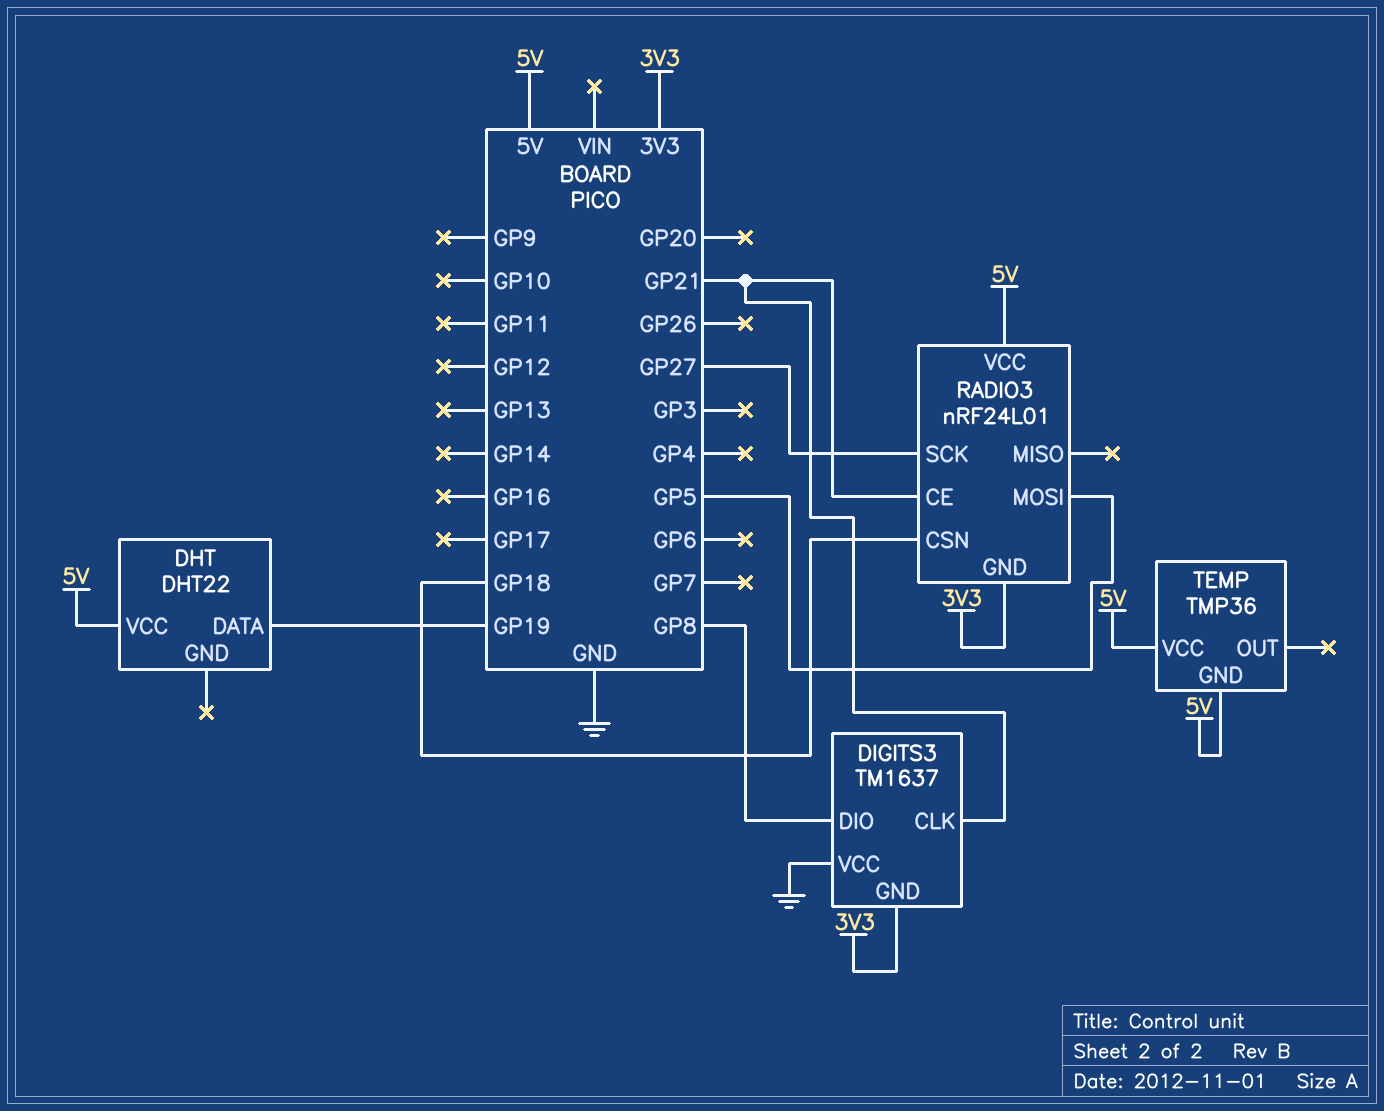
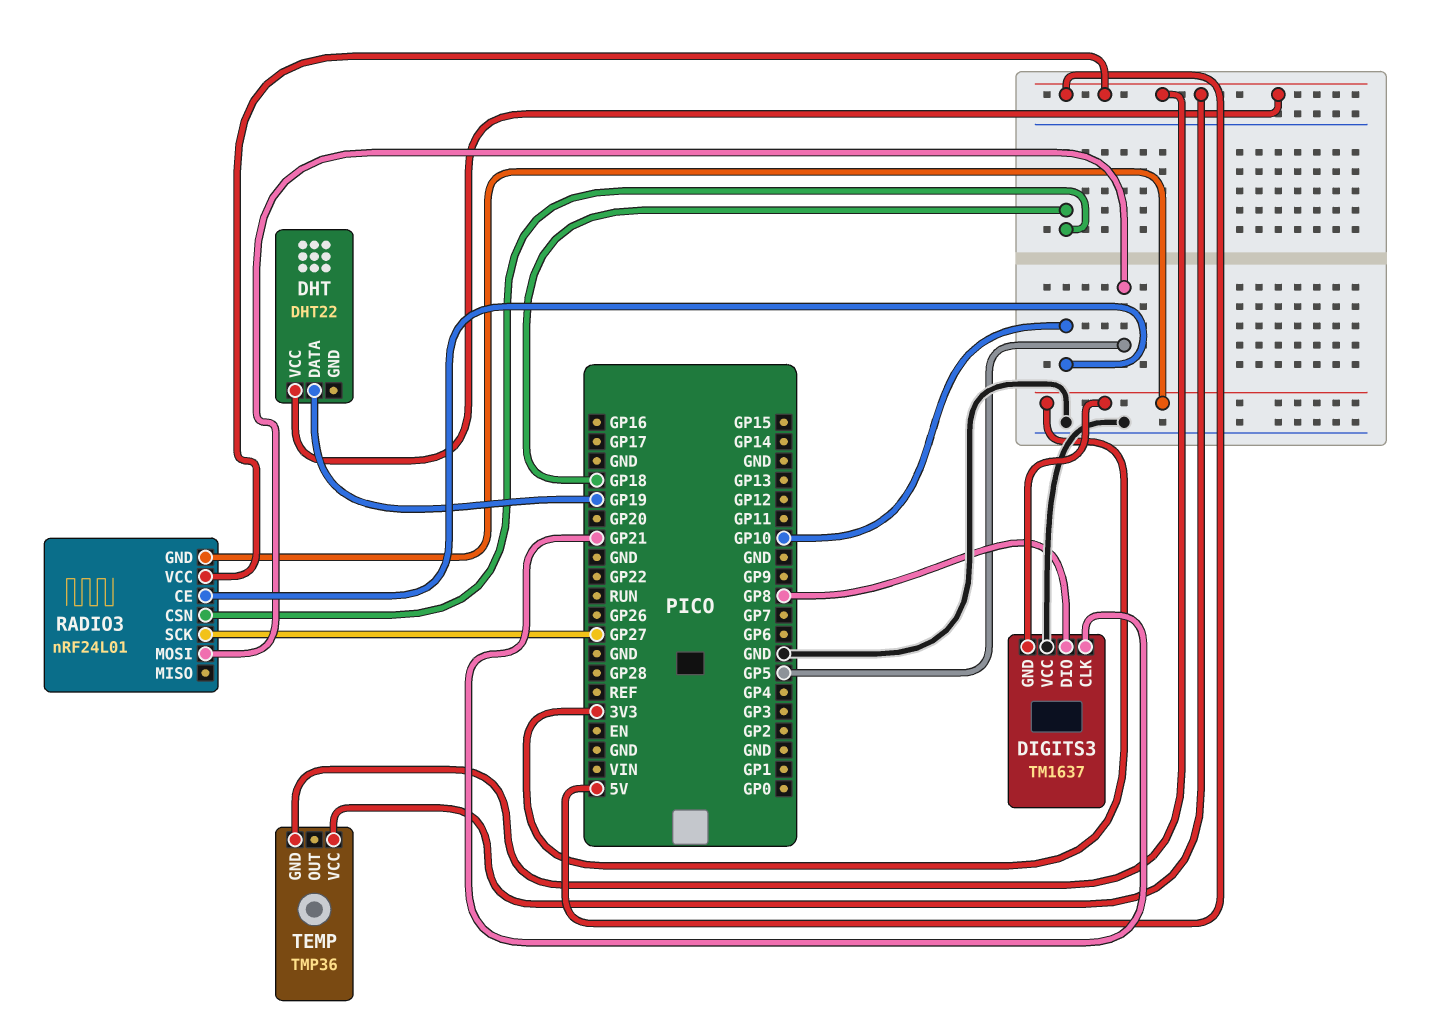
RADIO3 pin CE: GP21 -> GP10

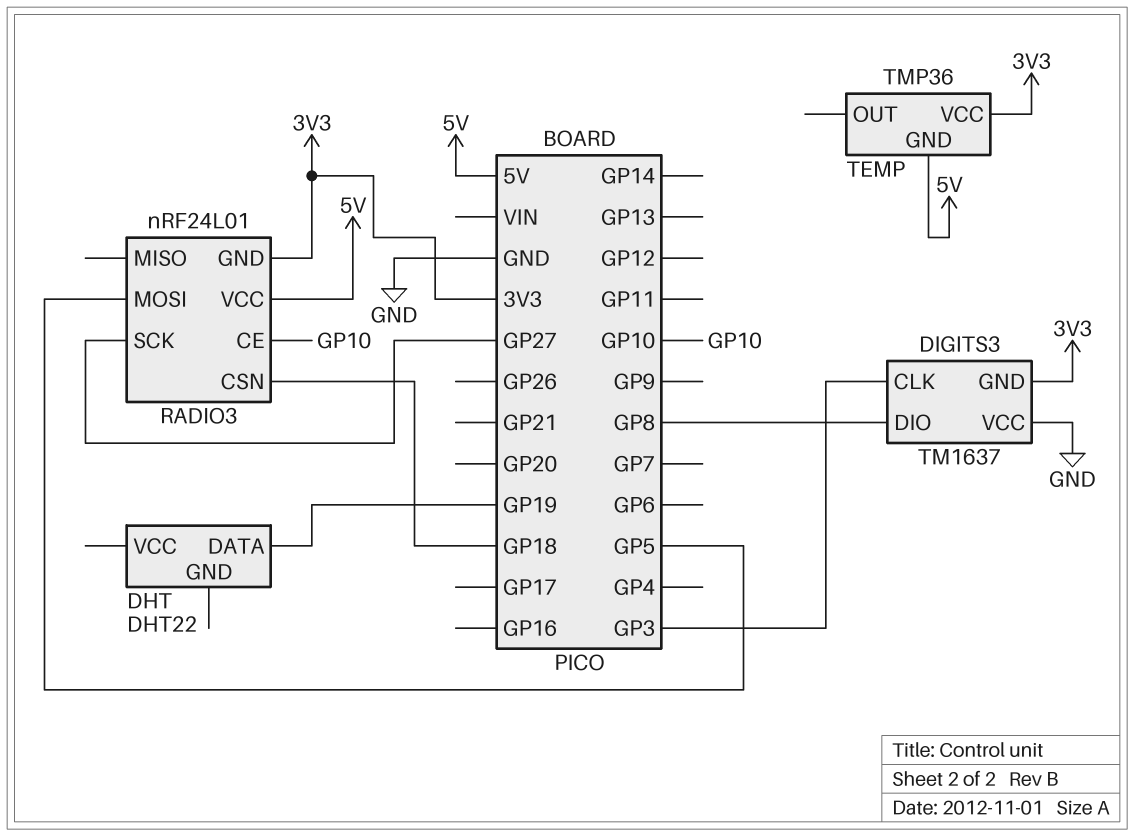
DHT pin VCC: 5V -> none
DIGITS3 pin CLK: GP21 -> GP3
TEMP pin VCC: 5V -> 3V3

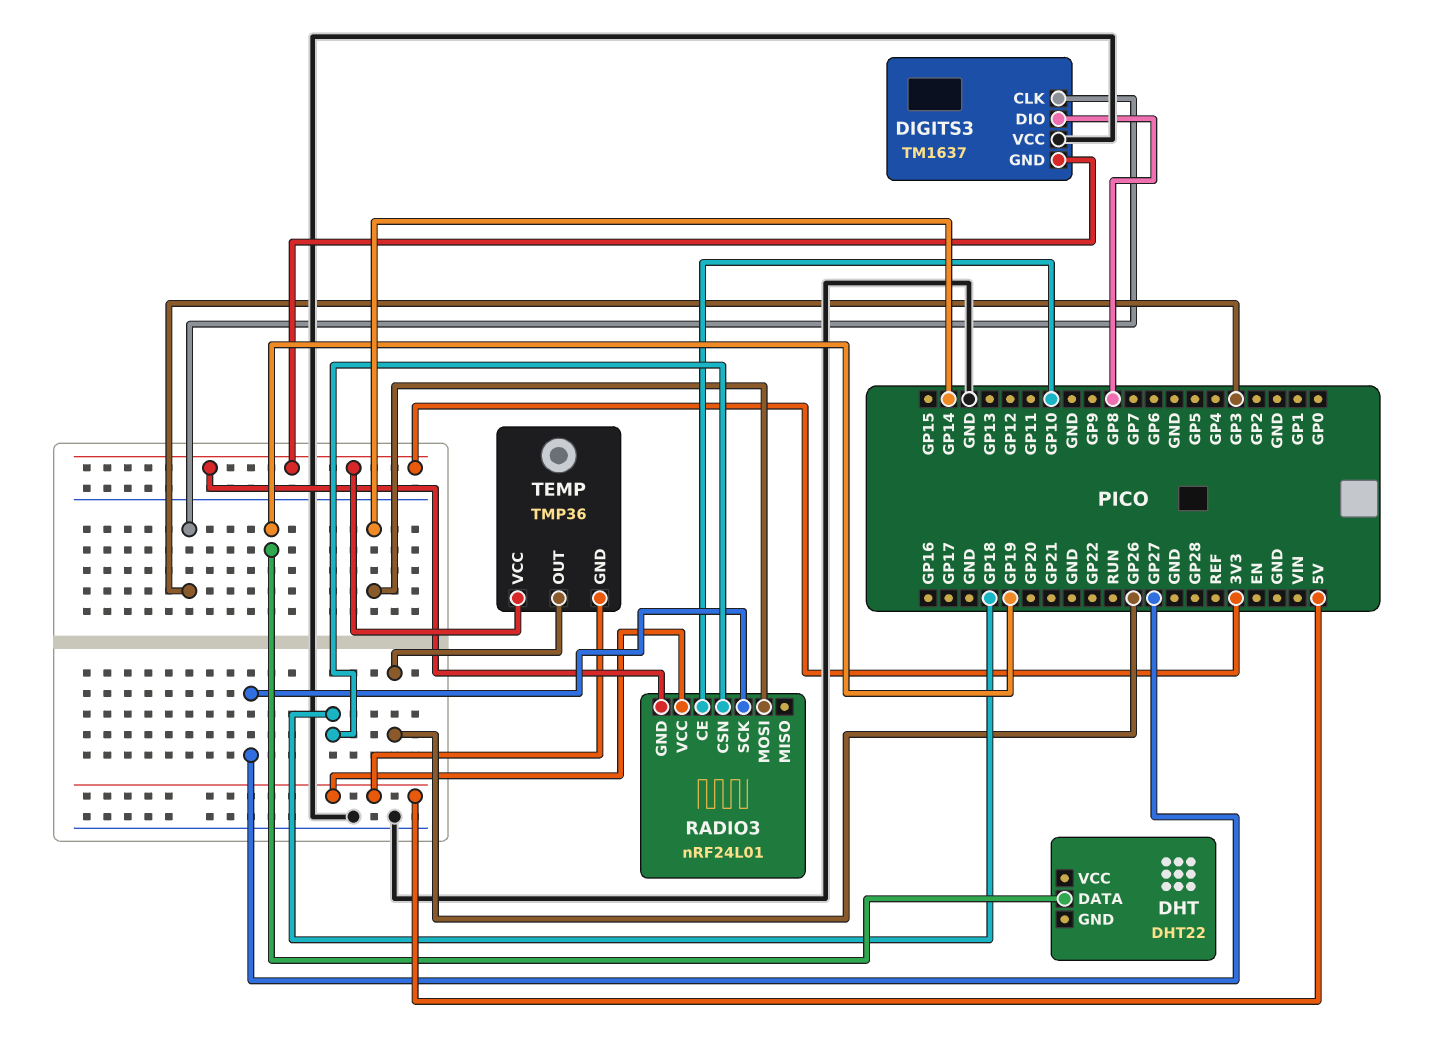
RADIO3 pin MOSI: GP5 -> GP14
TEMP pin OUT: none -> GP26

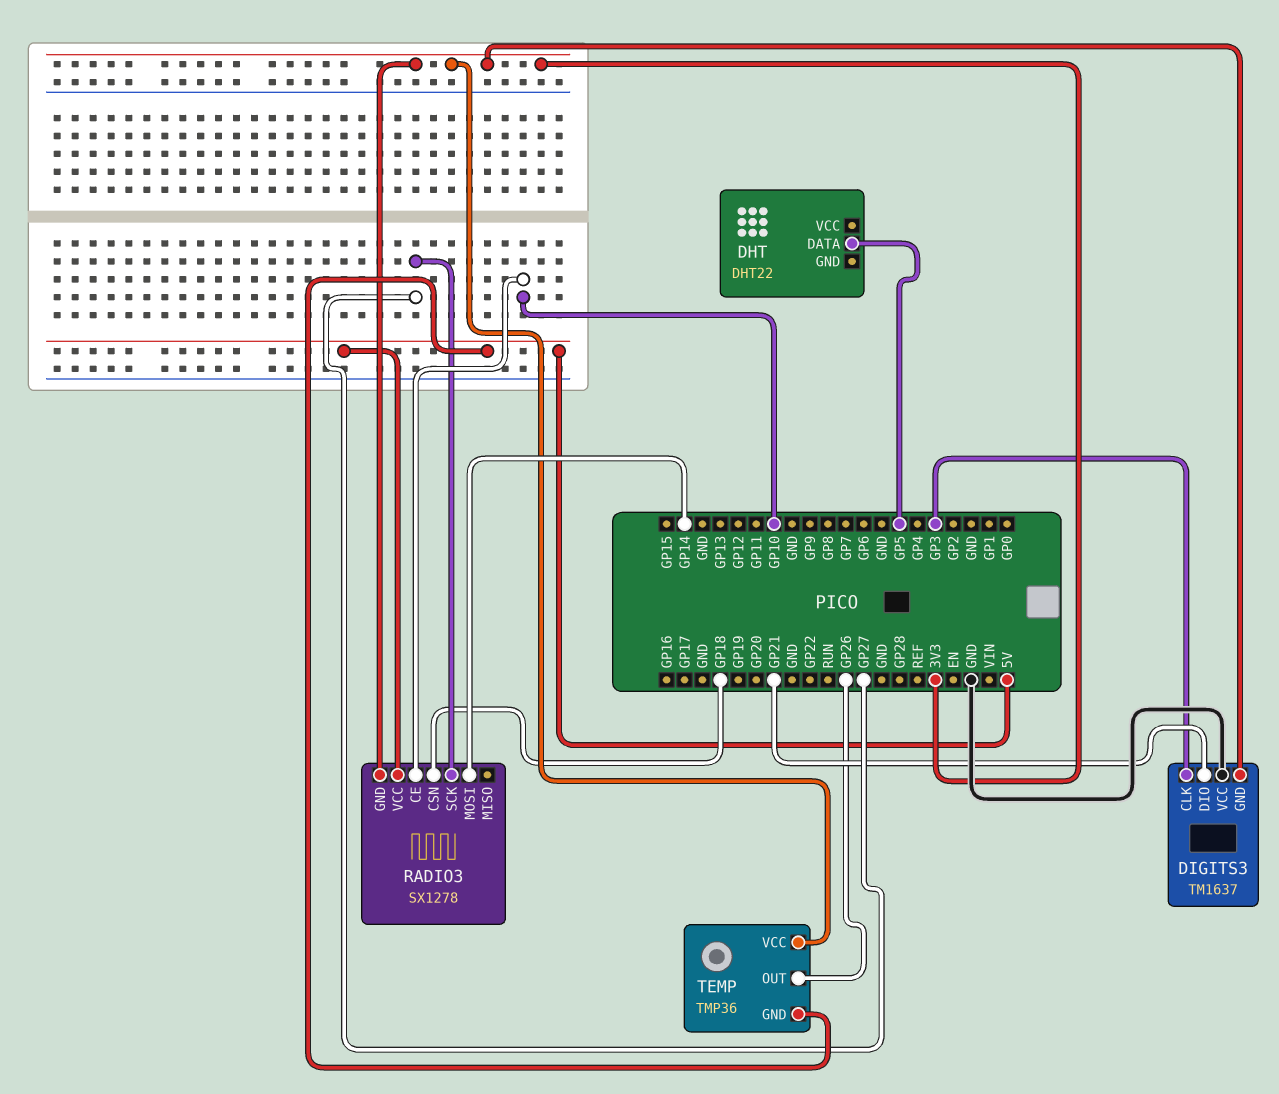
DHT pin DATA: GP19 -> GP5
DIGITS3 pin DIO: GP8 -> GP21
RADIO3: nRF24L01 -> SX1278

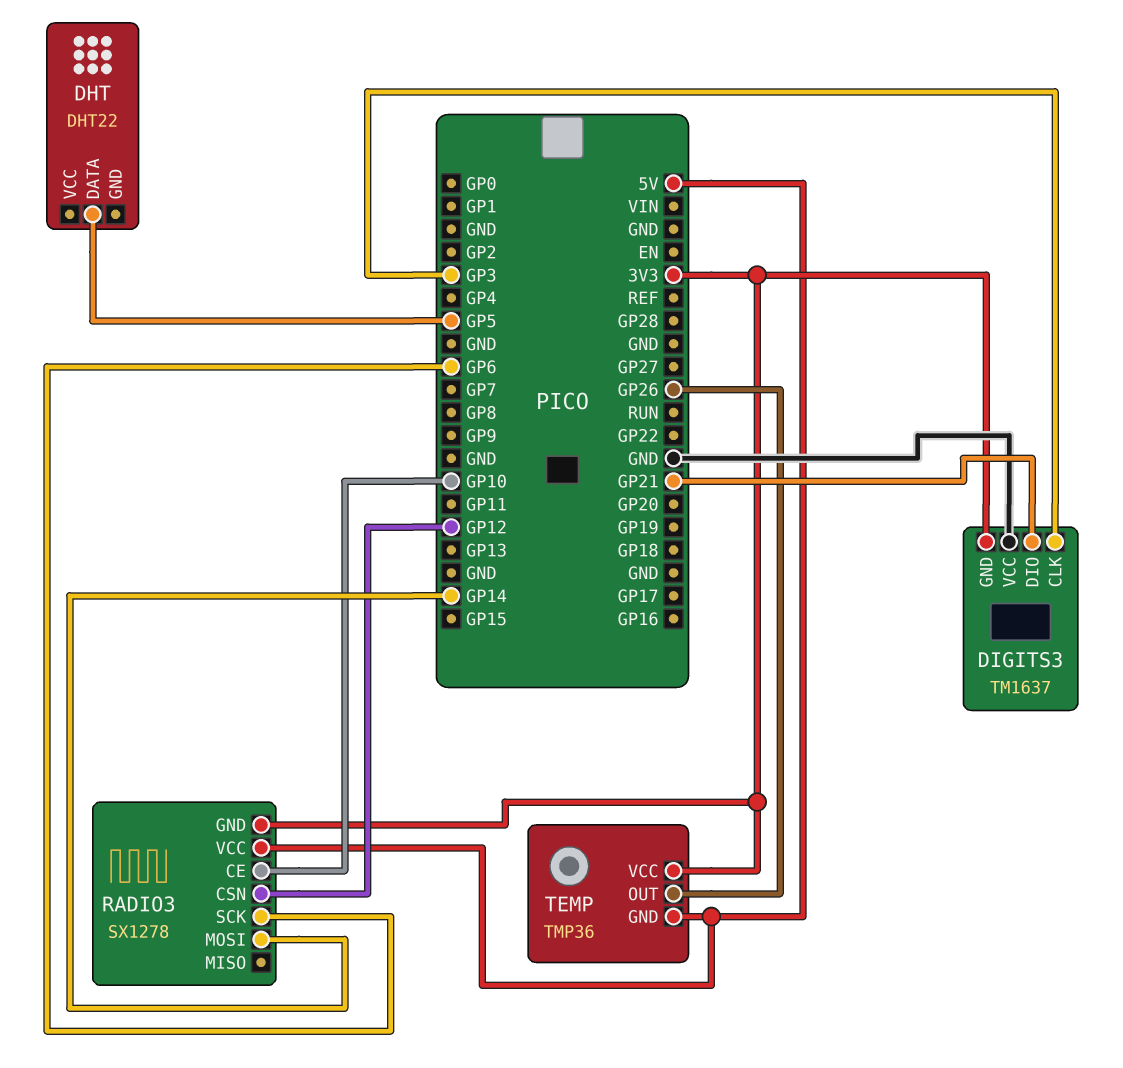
RADIO3 pin CSN: GP18 -> GP12
RADIO3 pin SCK: GP27 -> GP6

